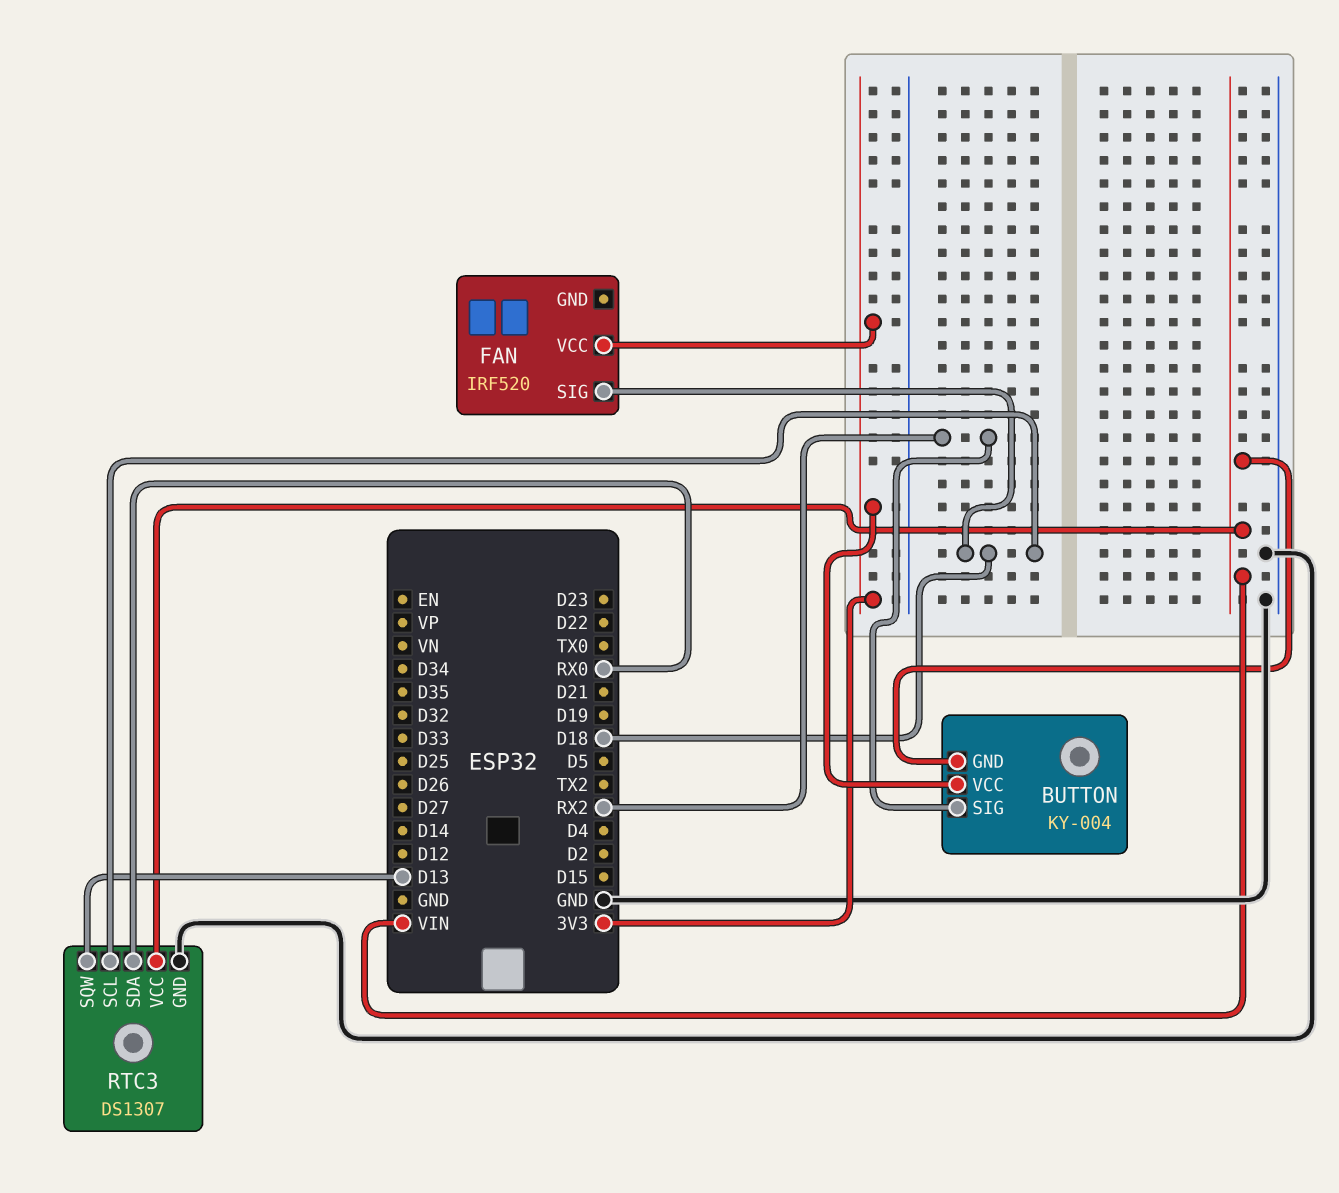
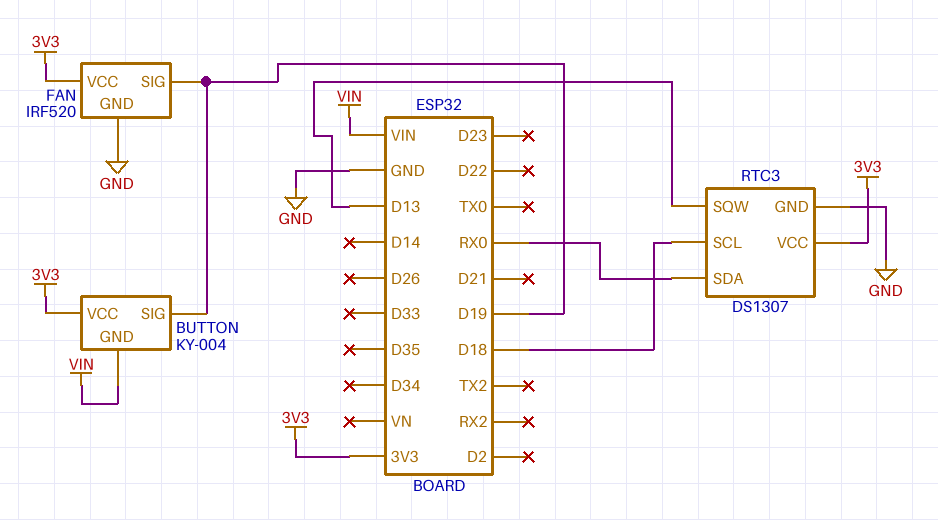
BUTTON pin SIG: RX2 -> D19
FAN pin GND: none -> GND
FAN pin SIG: D18 -> D19
RTC3 pin VCC: VIN -> 3V3

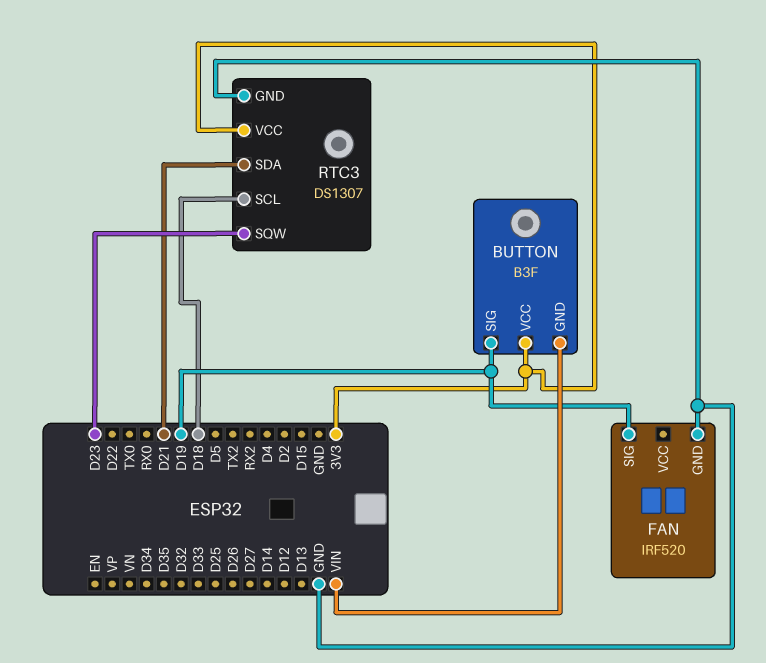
BUTTON: KY-004 -> B3F
FAN pin VCC: 3V3 -> none
RTC3 pin SDA: RX0 -> D21
RTC3 pin SQW: D13 -> D23

